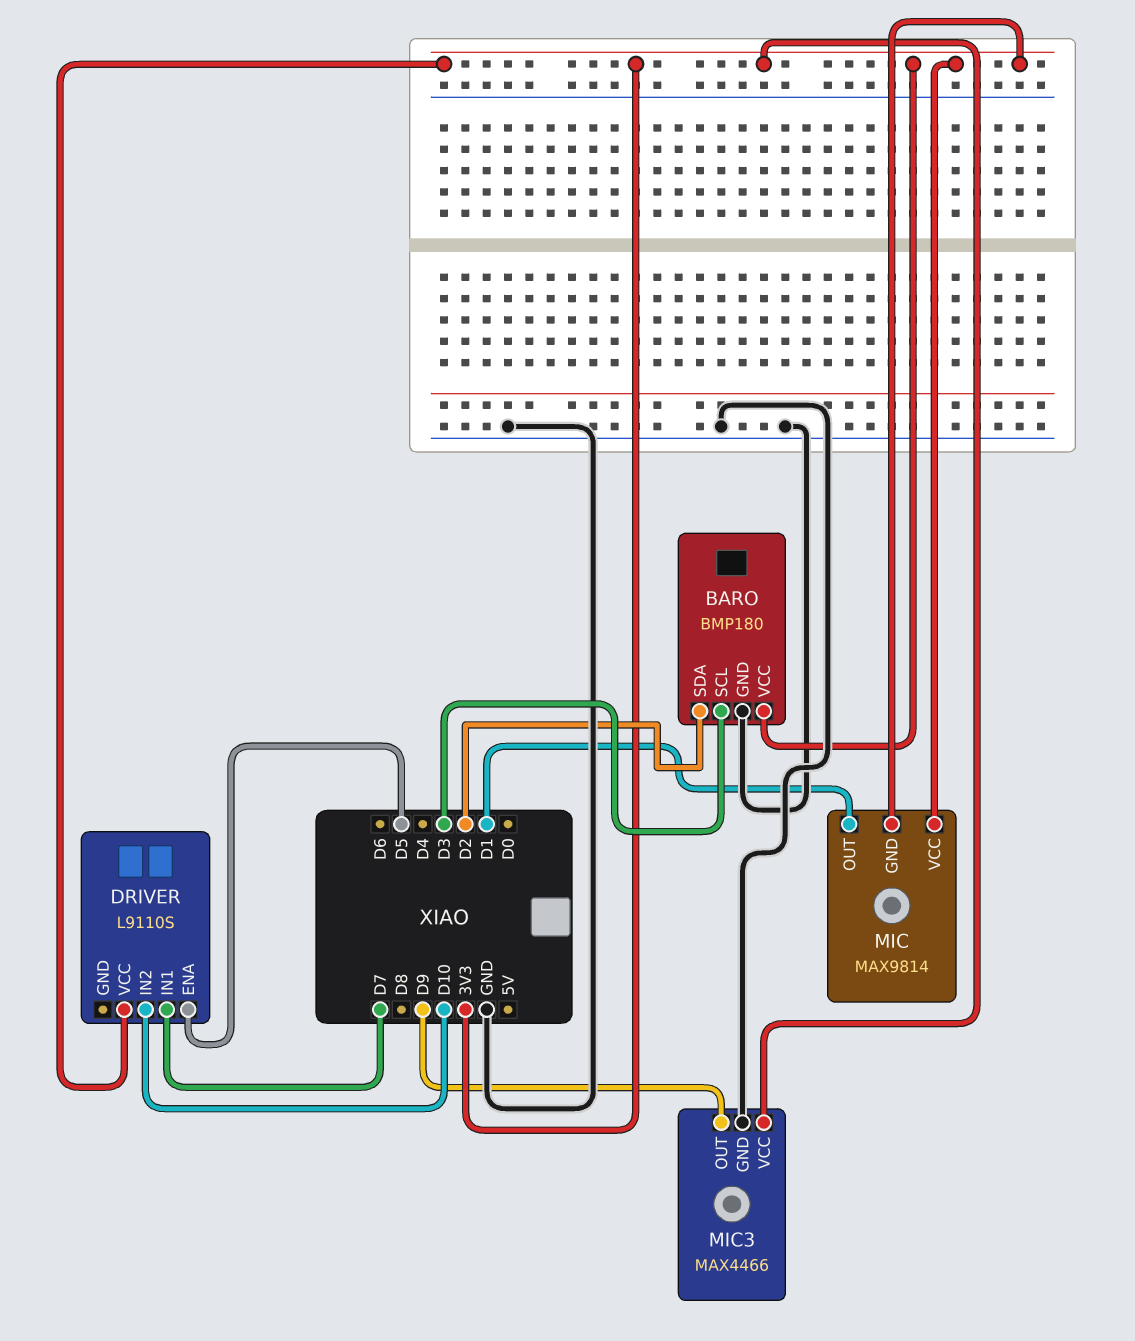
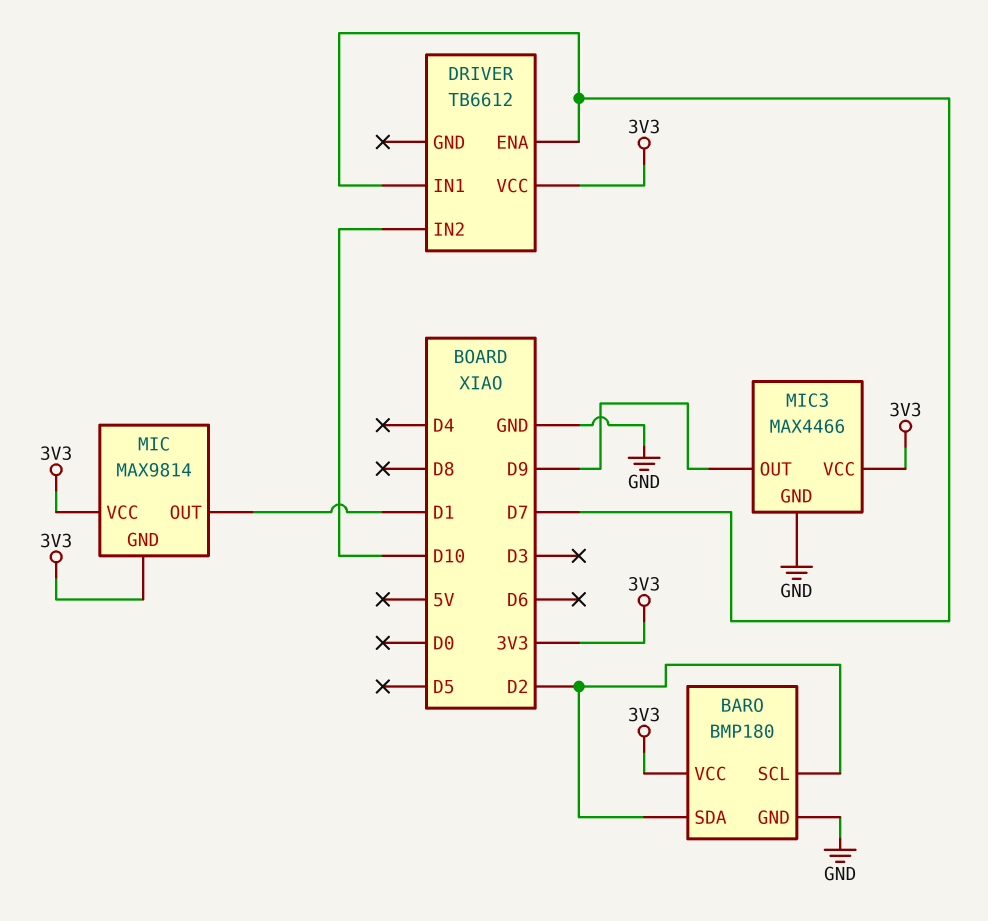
BARO pin SCL: D3 -> D2
DRIVER: L9110S -> TB6612
DRIVER pin ENA: D5 -> D7

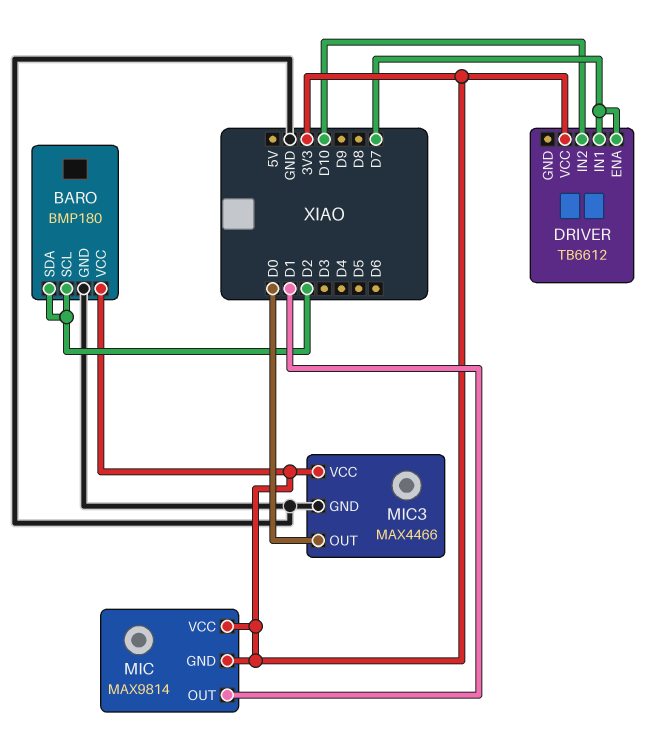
MIC3 pin OUT: D9 -> D0

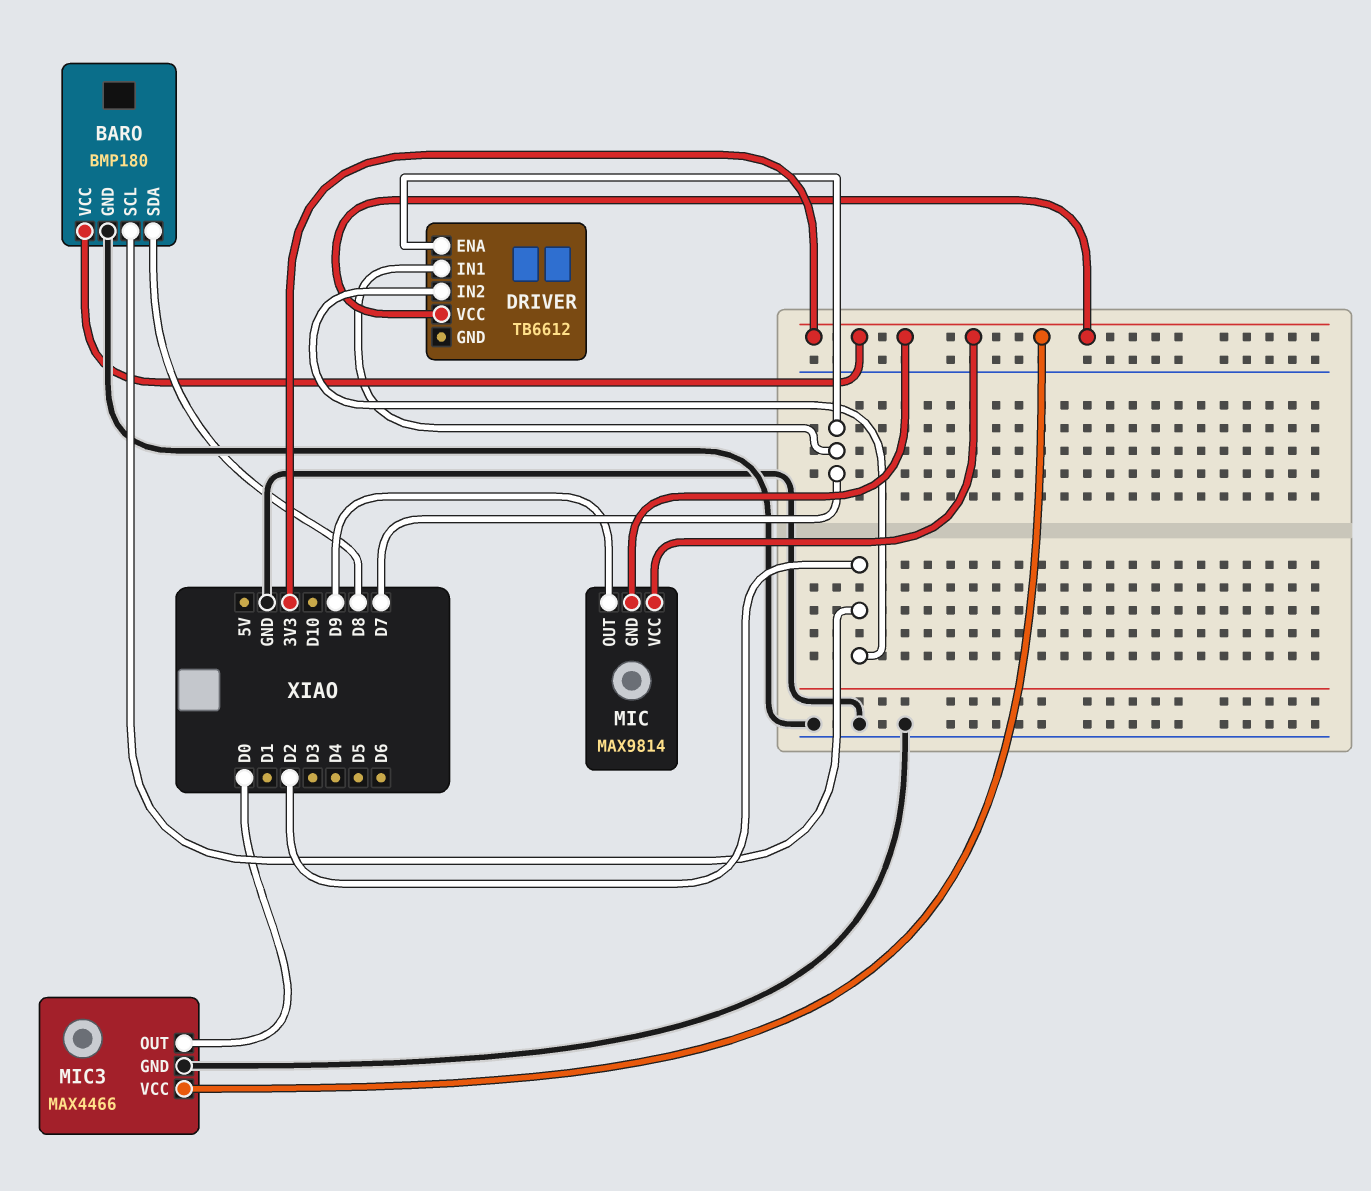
BARO pin SDA: D2 -> D8
DRIVER pin IN2: D10 -> D2
MIC pin OUT: D1 -> D9

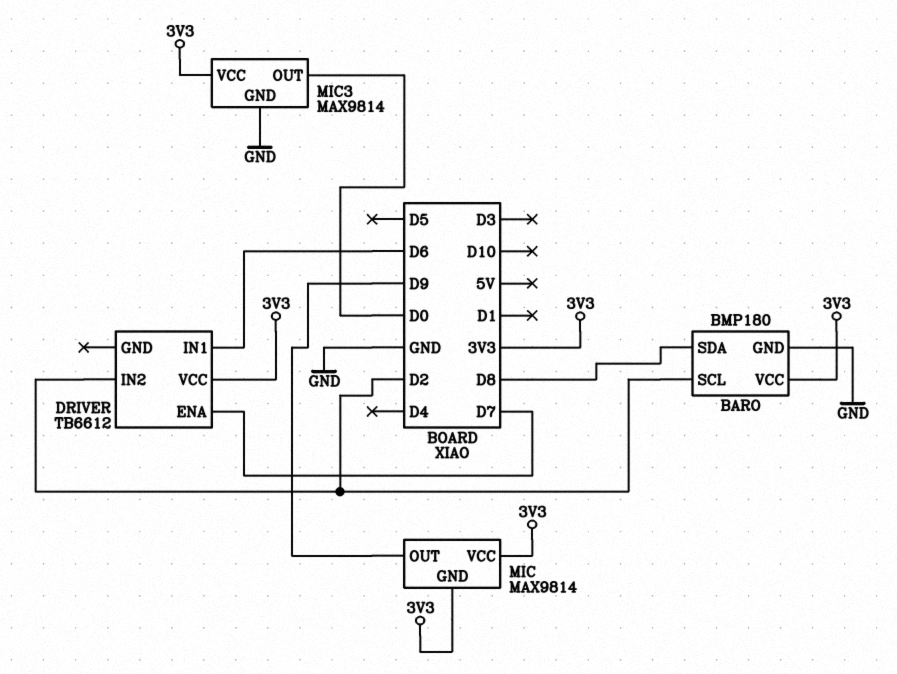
DRIVER pin IN1: D7 -> D6
MIC3: MAX4466 -> MAX9814

